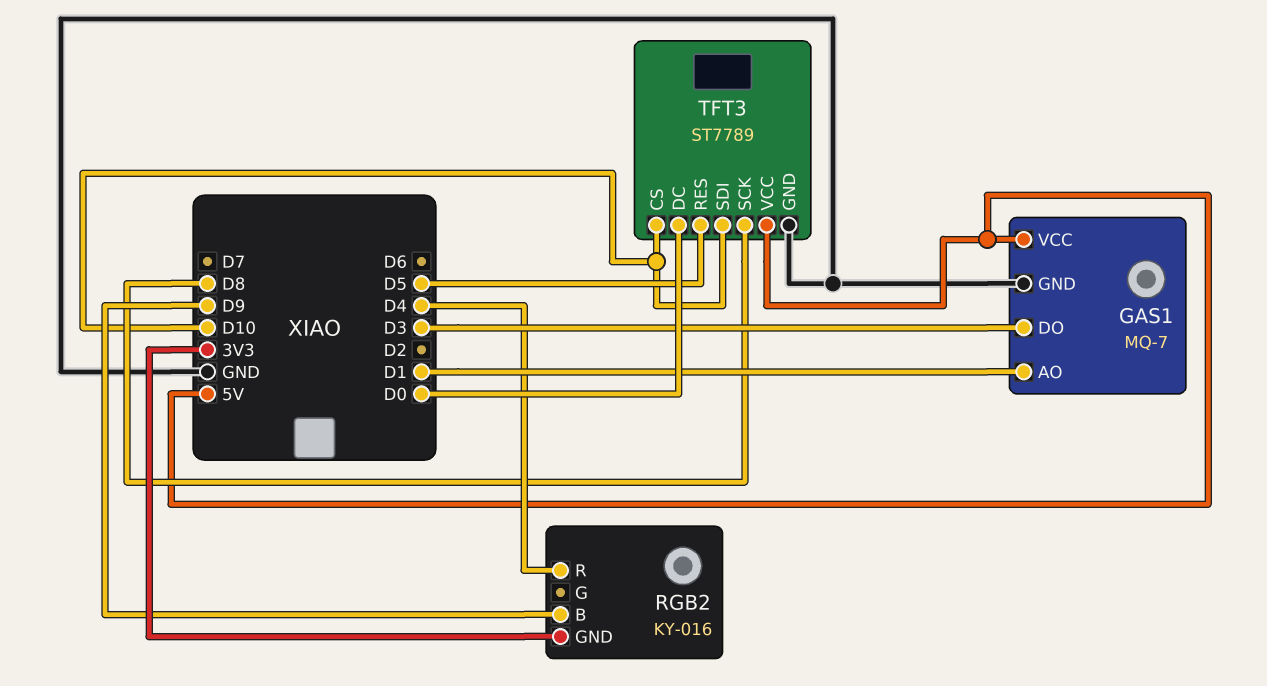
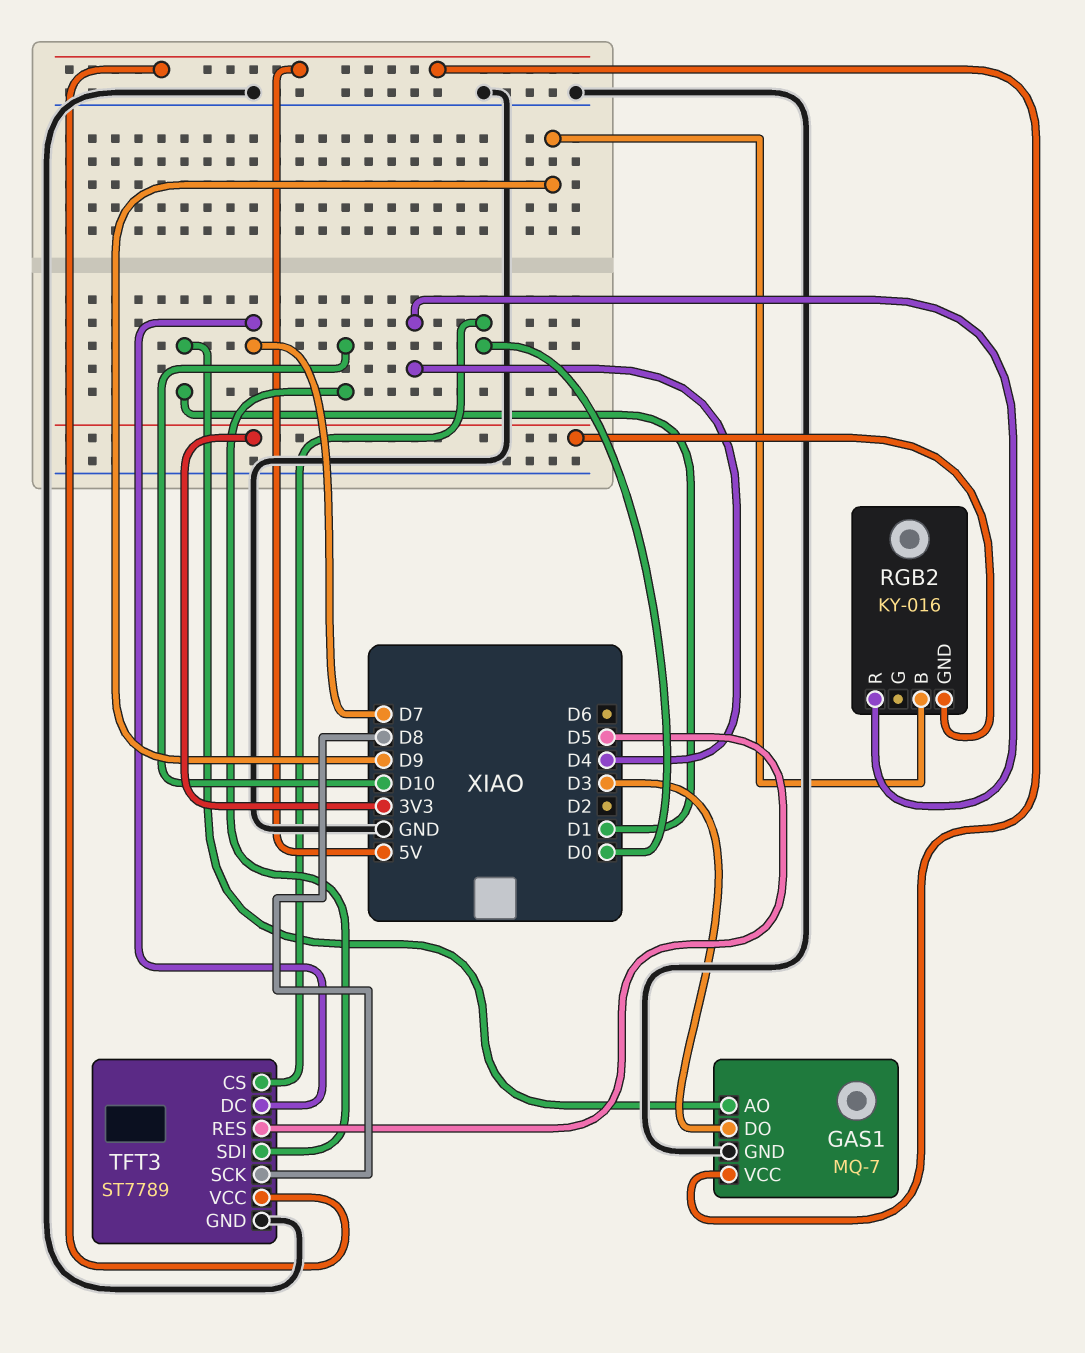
TFT3 pin CS: D10 -> D0
TFT3 pin DC: D0 -> D7

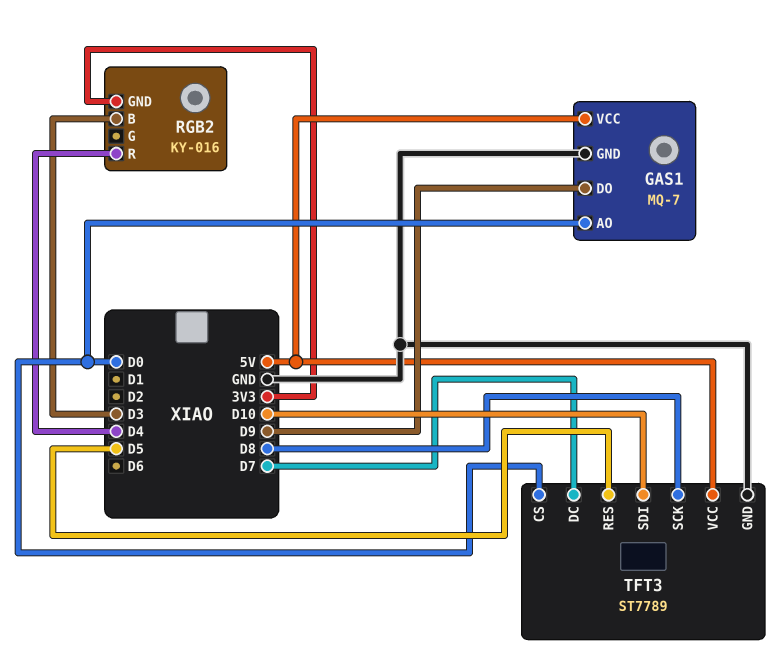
GAS1 pin AO: D1 -> D0
GAS1 pin DO: D3 -> D9
RGB2 pin B: D9 -> D3

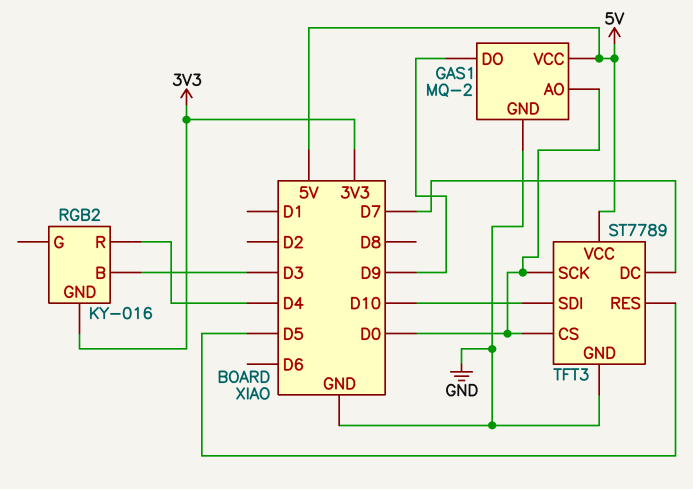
GAS1: MQ-7 -> MQ-2
TFT3 pin SCK: D8 -> D0

